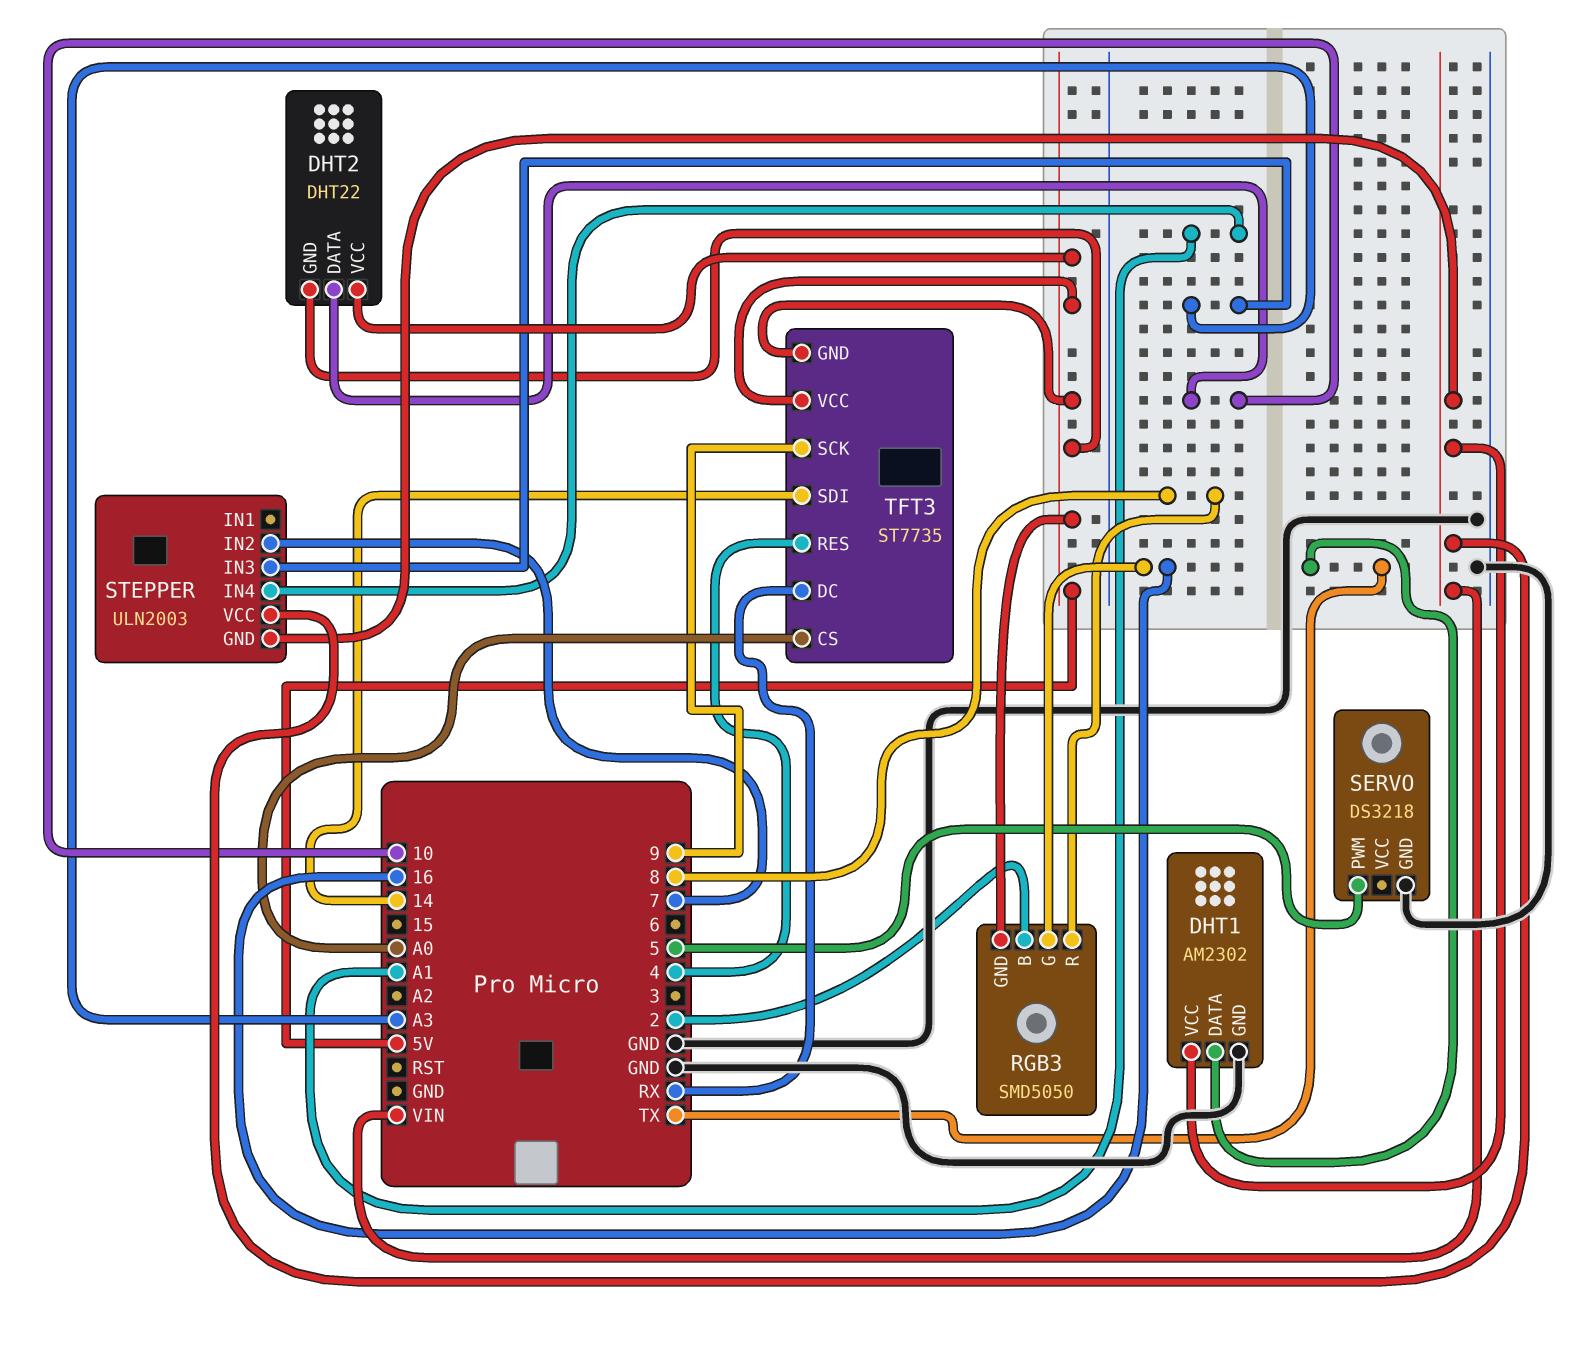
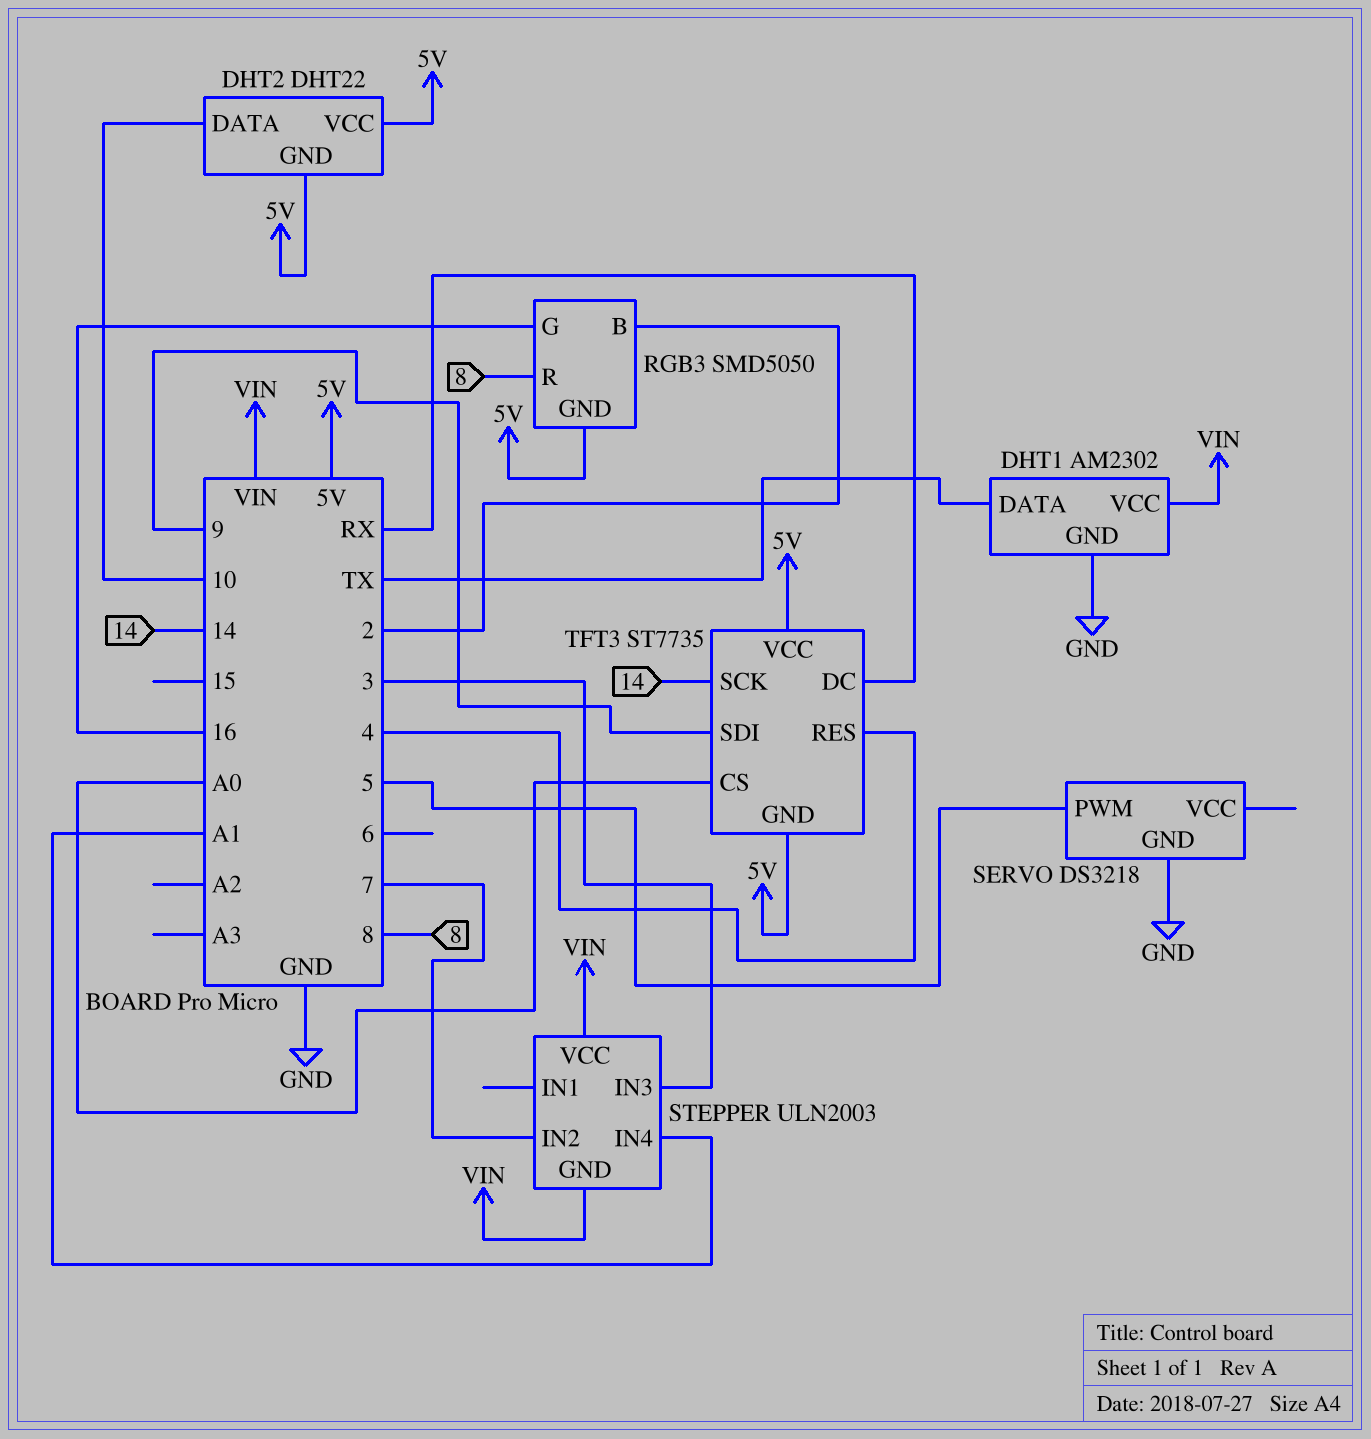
STEPPER pin IN3: A3 -> 3
TFT3 pin SCK: 9 -> 14
TFT3 pin SDI: 14 -> 9

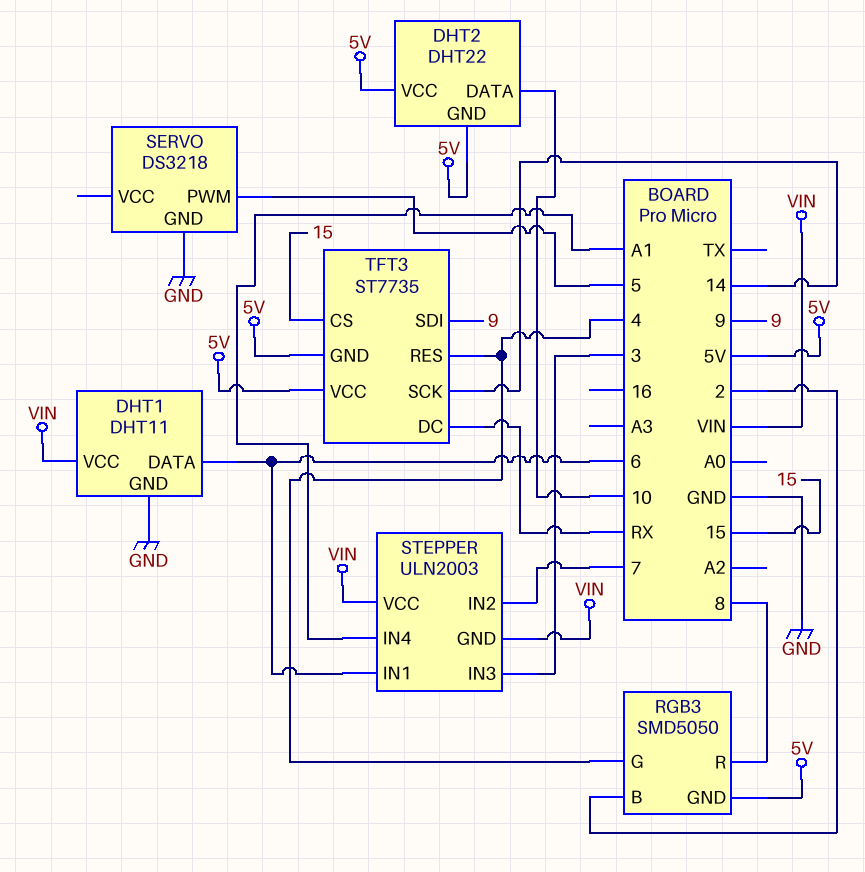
DHT1: AM2302 -> DHT11
DHT1 pin DATA: TX -> 6
RGB3 pin G: 16 -> 4
STEPPER pin IN1: none -> 6
TFT3 pin CS: A0 -> 15

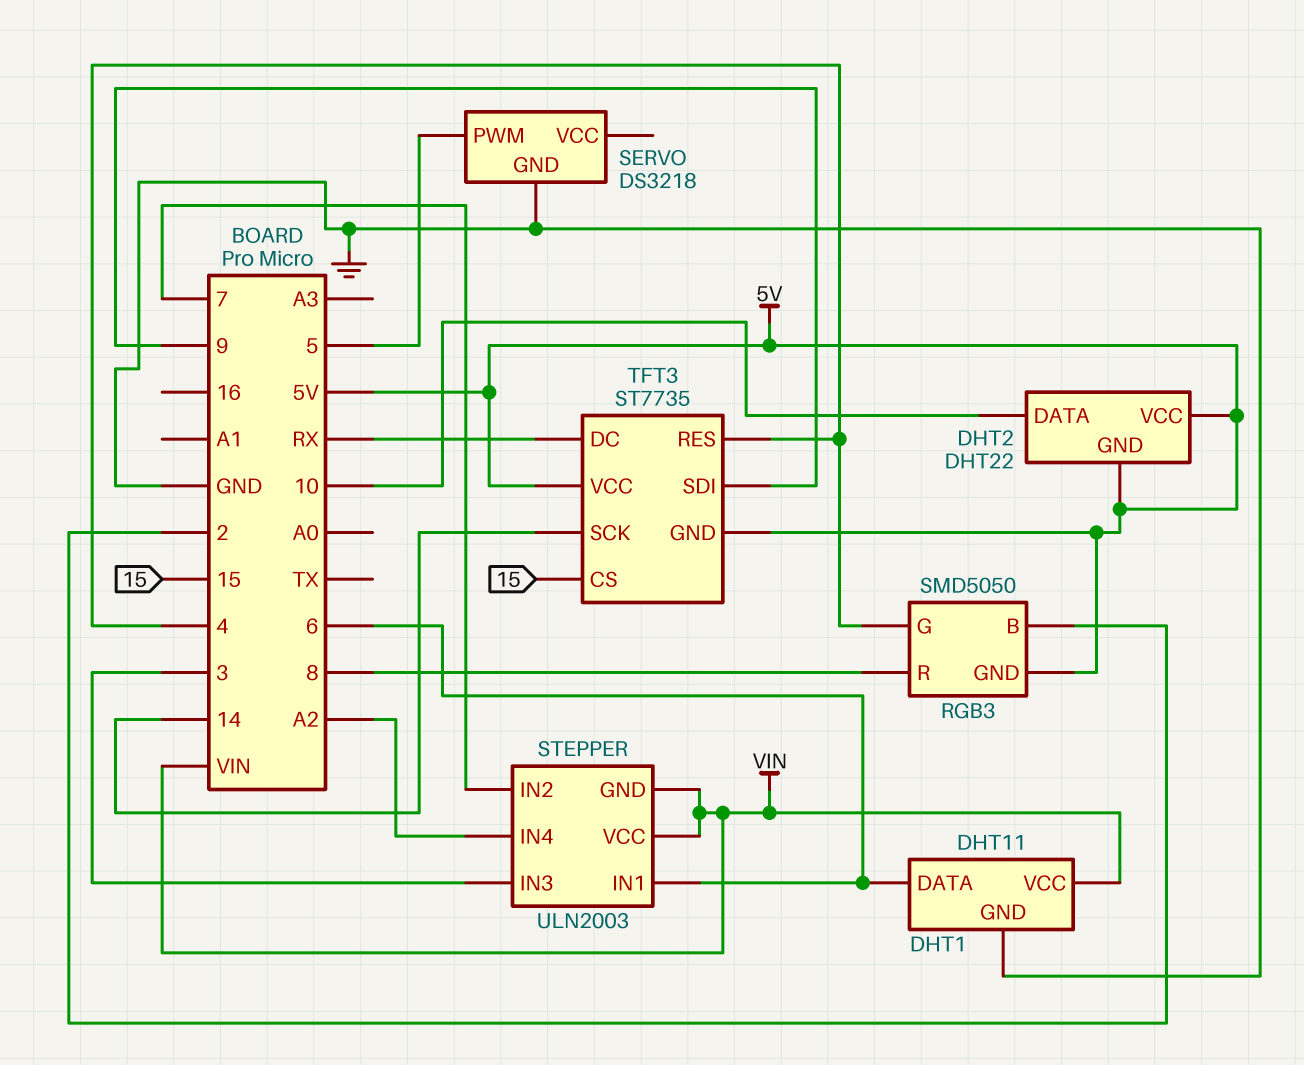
STEPPER pin IN4: A1 -> A2

